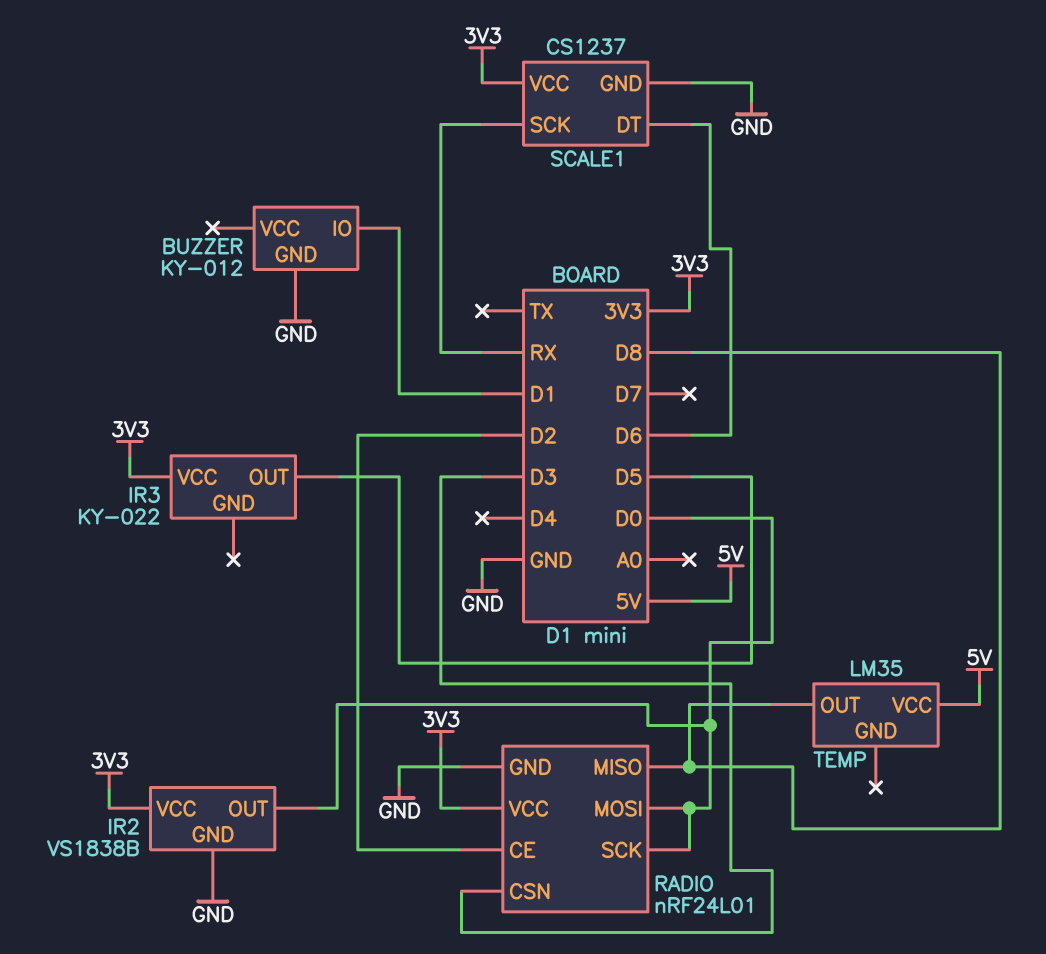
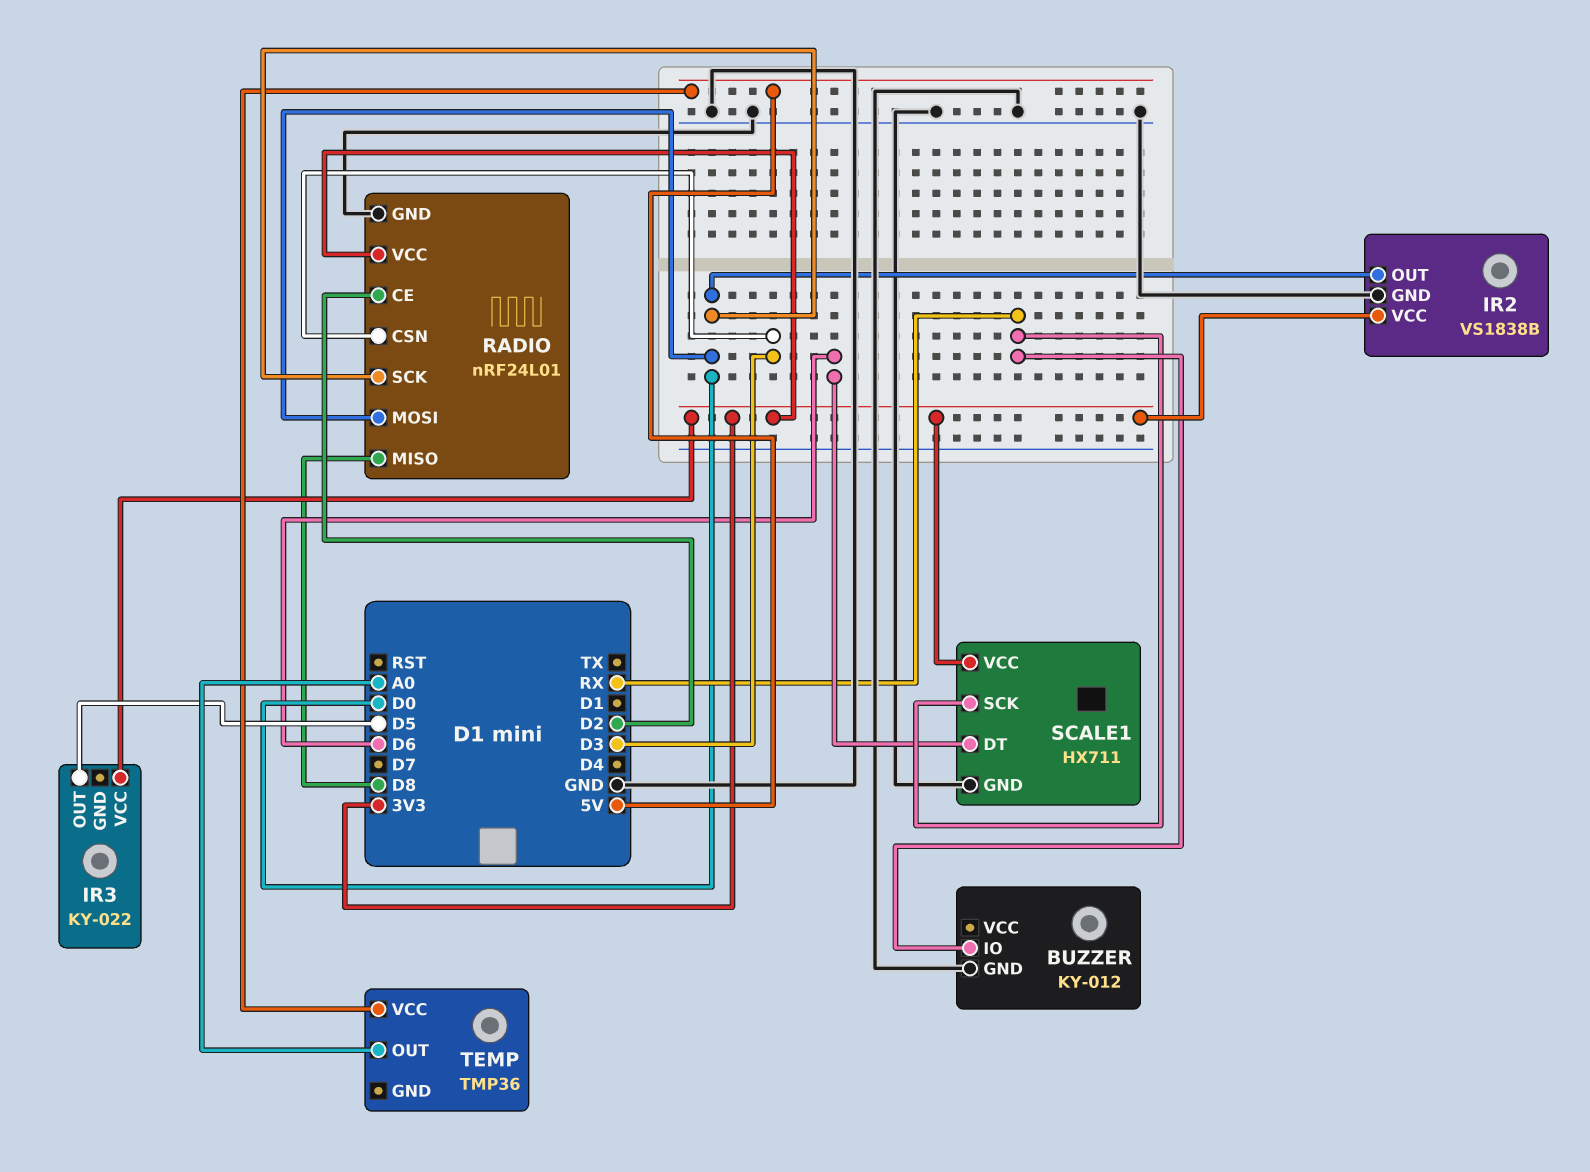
BUZZER pin IO: D1 -> RX
SCALE1: CS1237 -> HX711
TEMP: LM35 -> TMP36
TEMP pin OUT: D8 -> A0

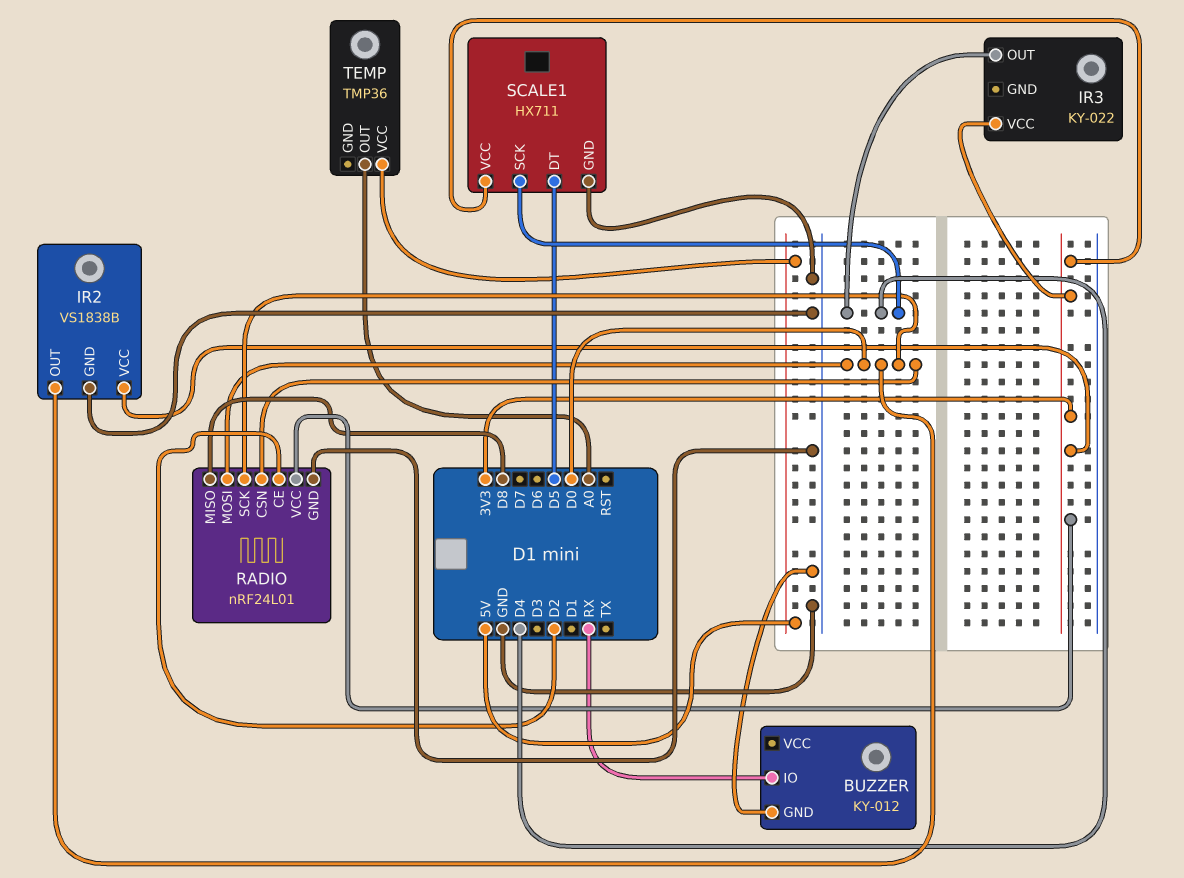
IR3 pin OUT: D5 -> D4
RADIO pin CSN: D3 -> D0
SCALE1 pin DT: D6 -> D5
SCALE1 pin SCK: RX -> D4

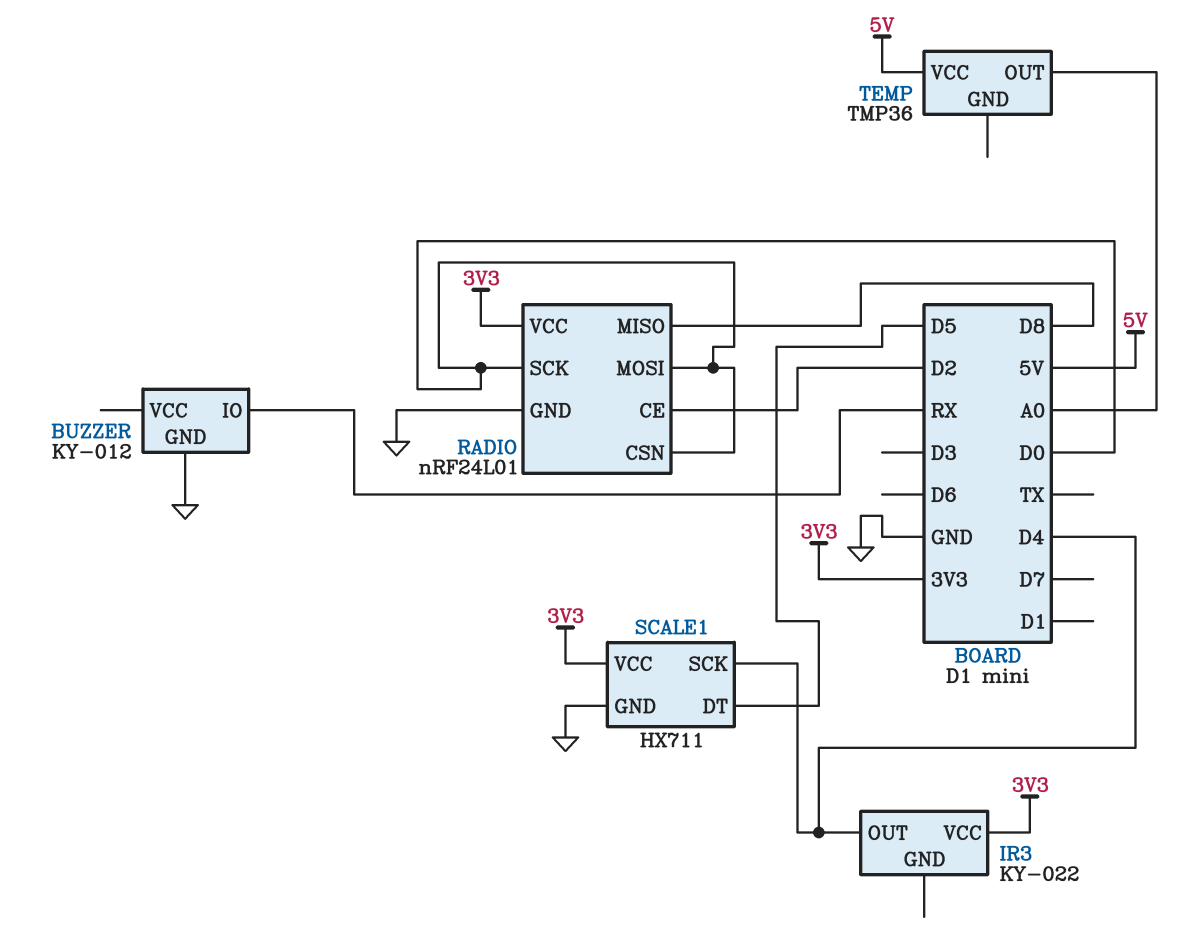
IR2: VS1838B -> none
IR2 pin GND: GND -> none
IR2 pin OUT: D0 -> none
IR2 pin VCC: 3V3 -> none

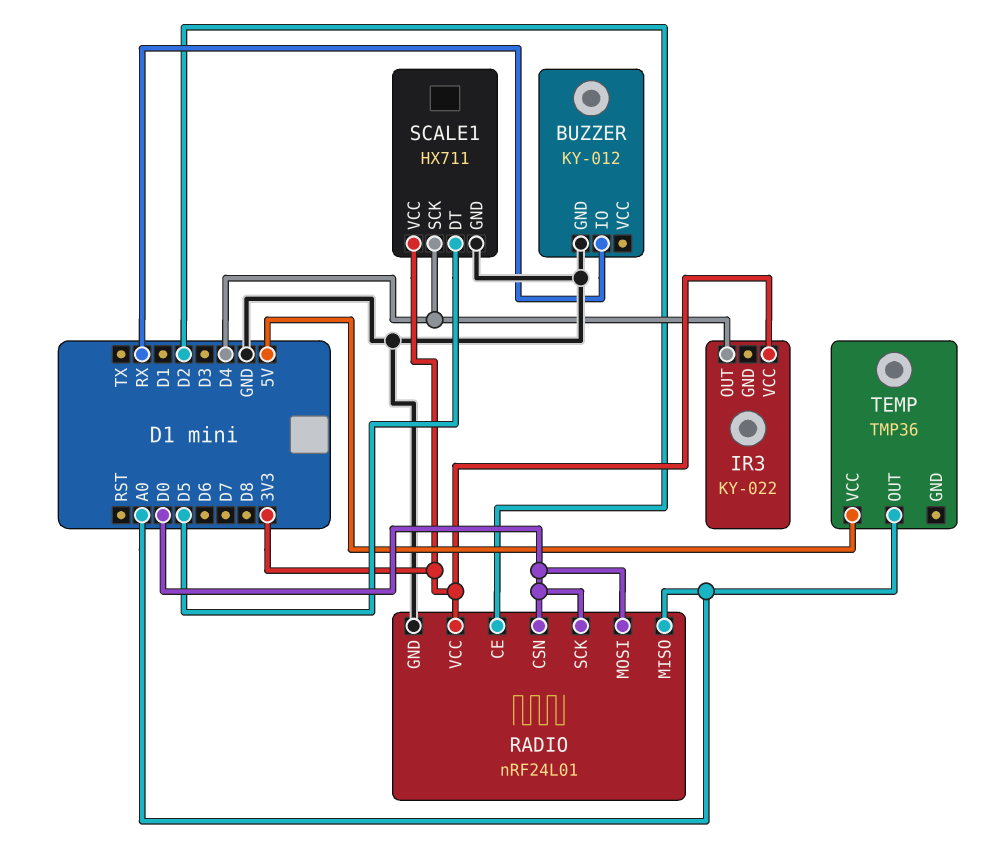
RADIO pin MISO: D8 -> A0

